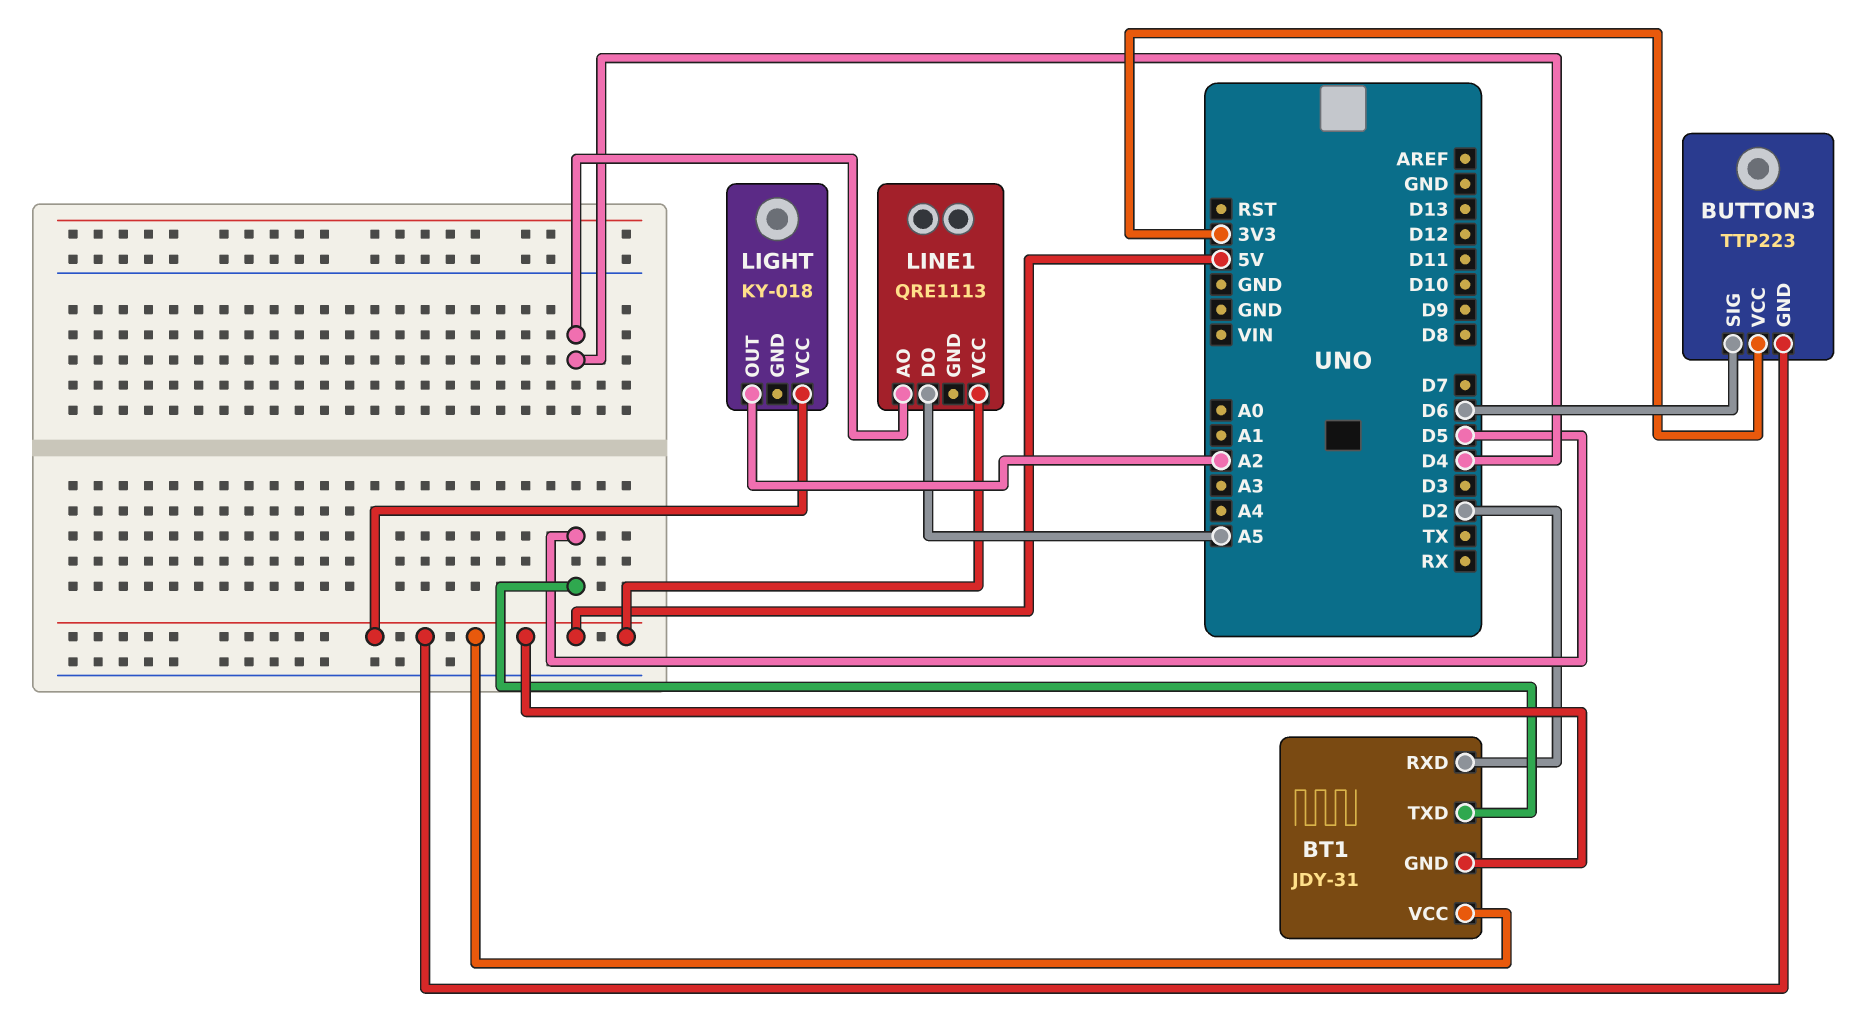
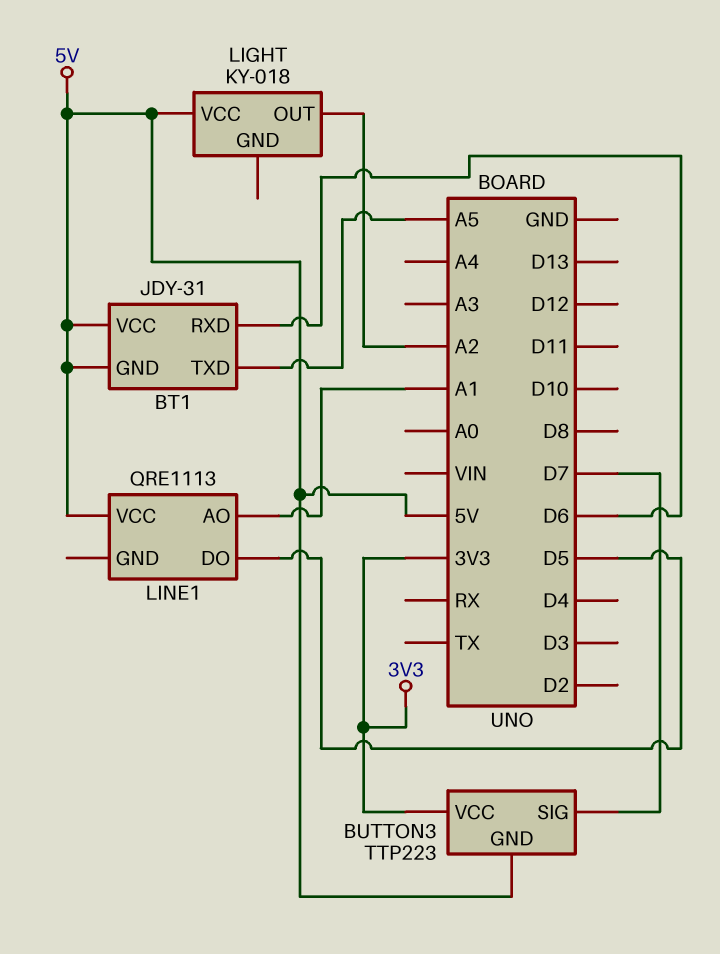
BT1 pin RXD: D2 -> D6
BT1 pin TXD: D5 -> A5
BUTTON3 pin SIG: D6 -> D7
LINE1 pin AO: D4 -> A1
LINE1 pin DO: A5 -> D5

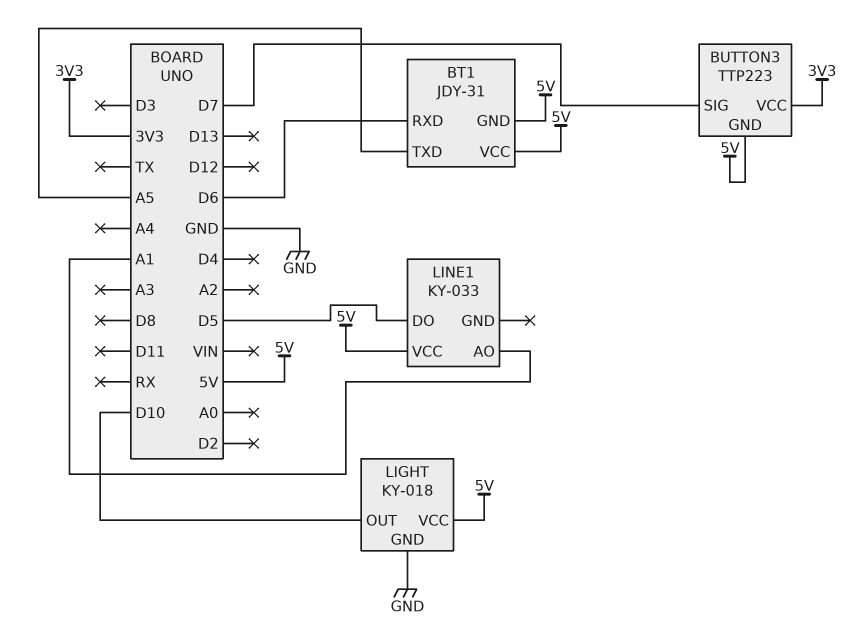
LIGHT pin GND: none -> GND
LIGHT pin OUT: A2 -> D10
LINE1: QRE1113 -> KY-033

